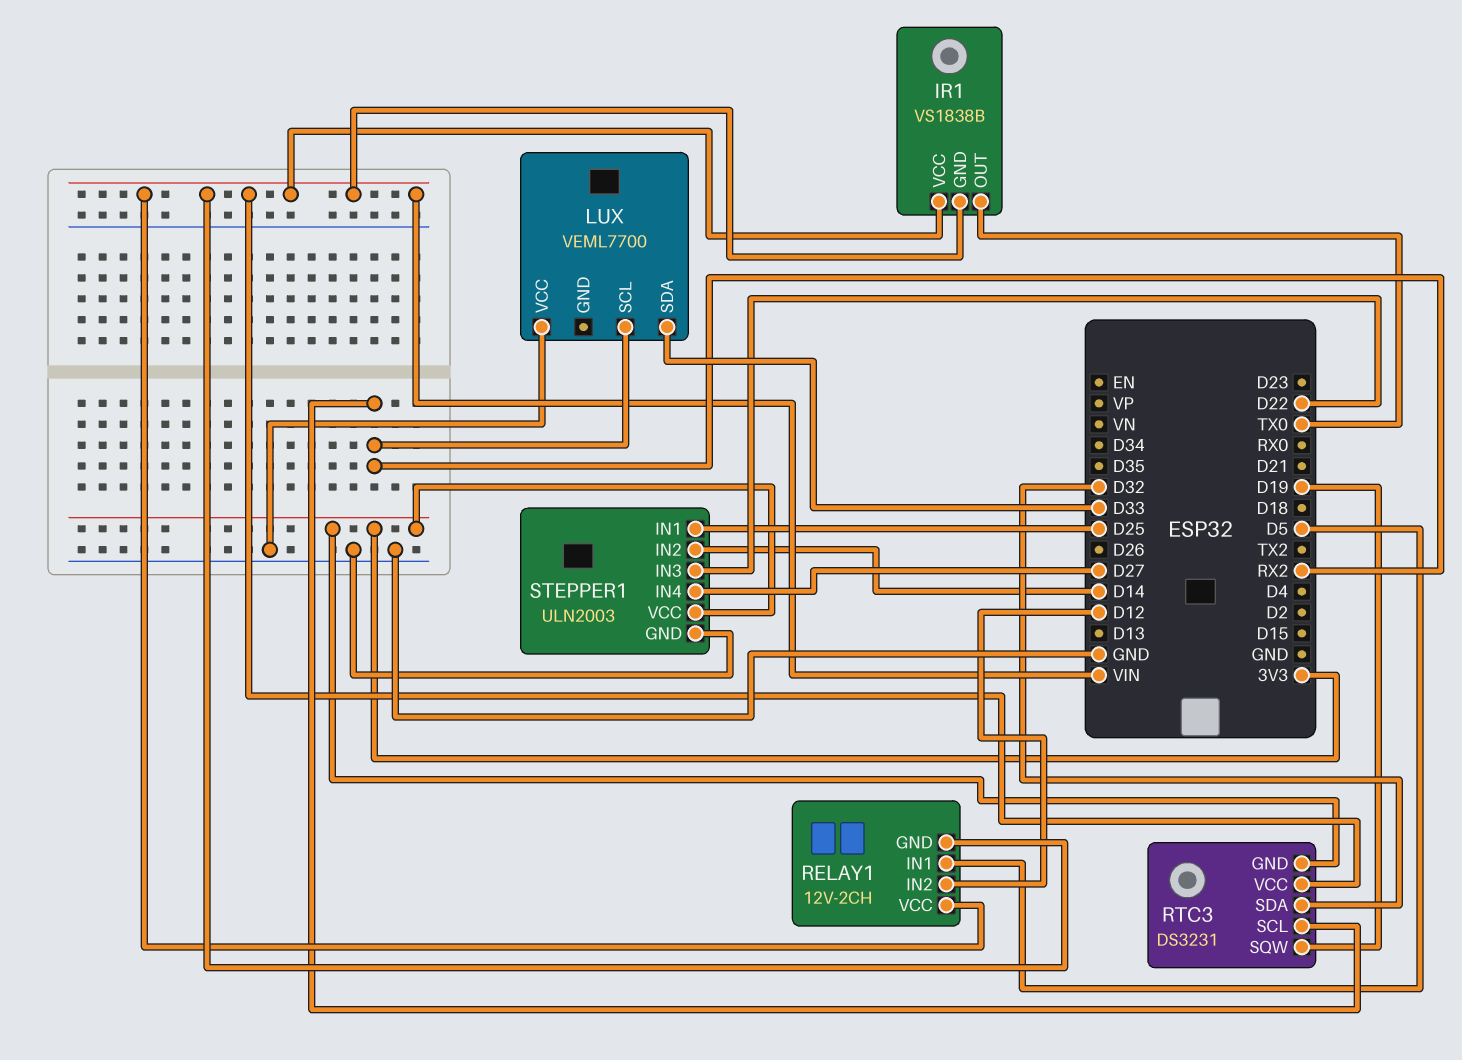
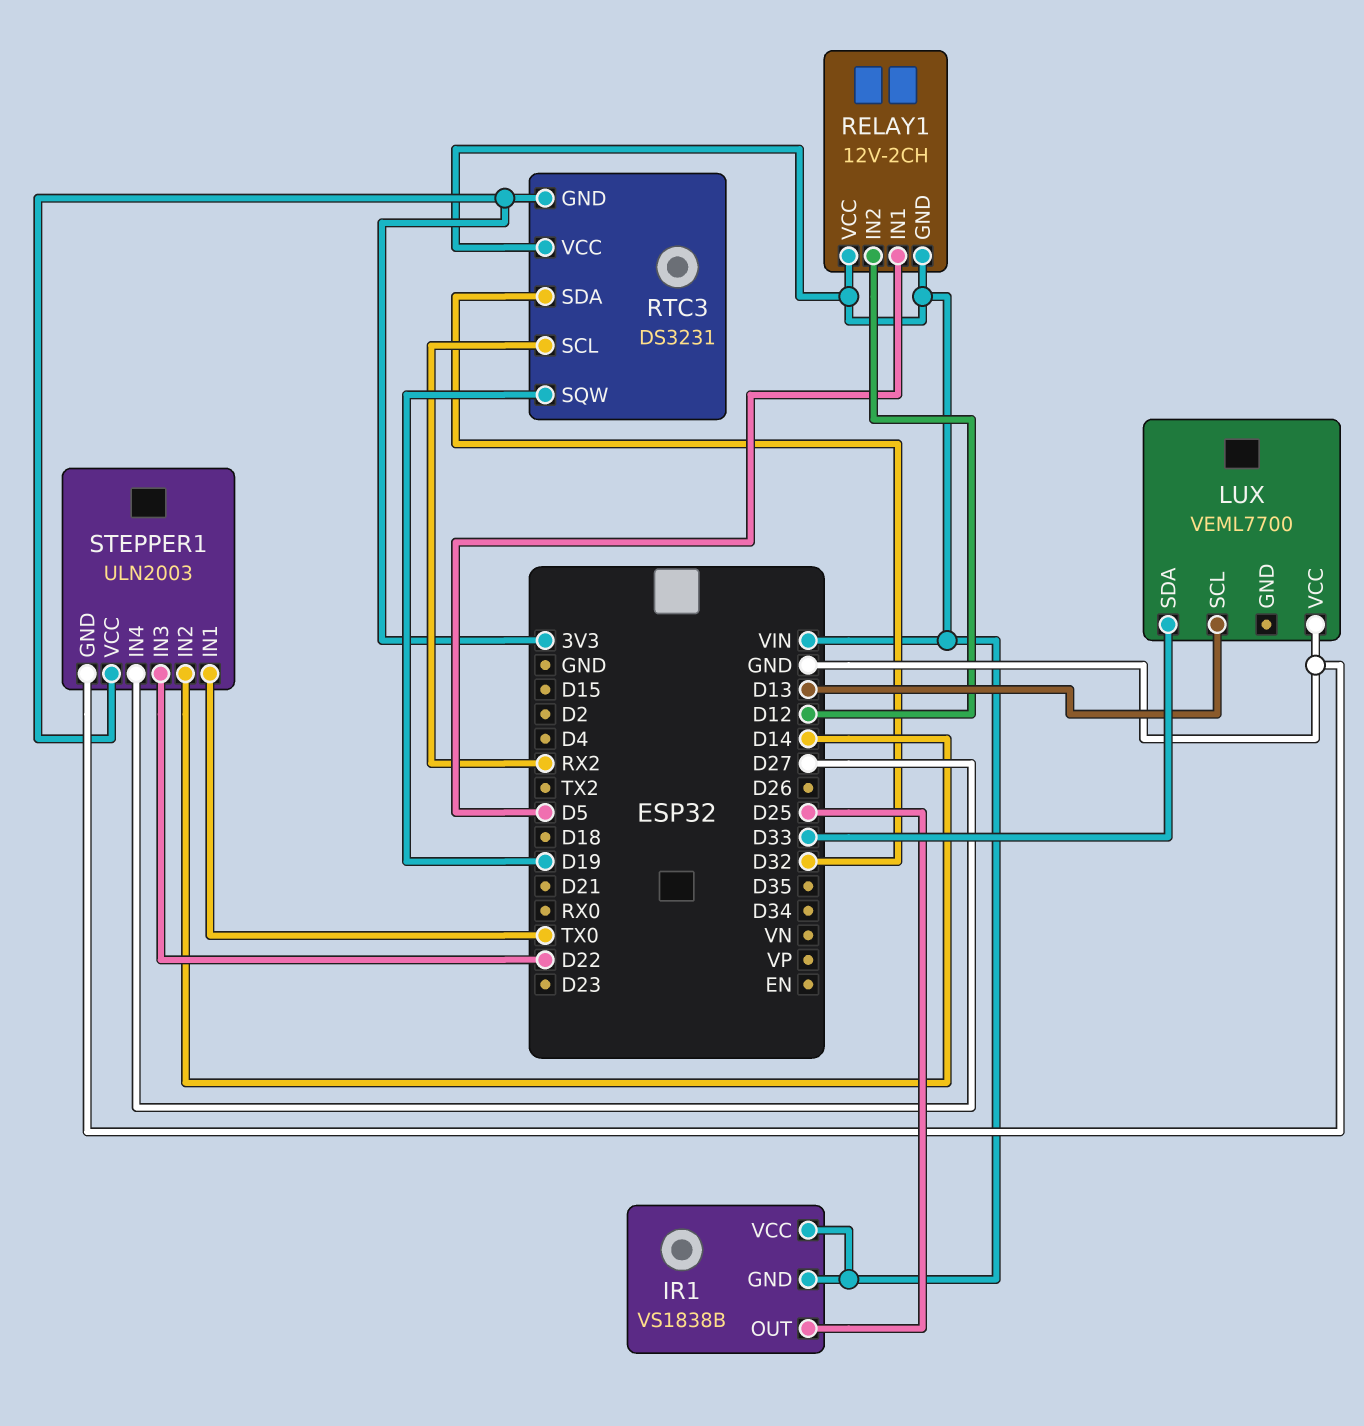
IR1 pin OUT: TX0 -> D25
LUX pin SCL: RX2 -> D13
STEPPER1 pin IN1: D25 -> TX0

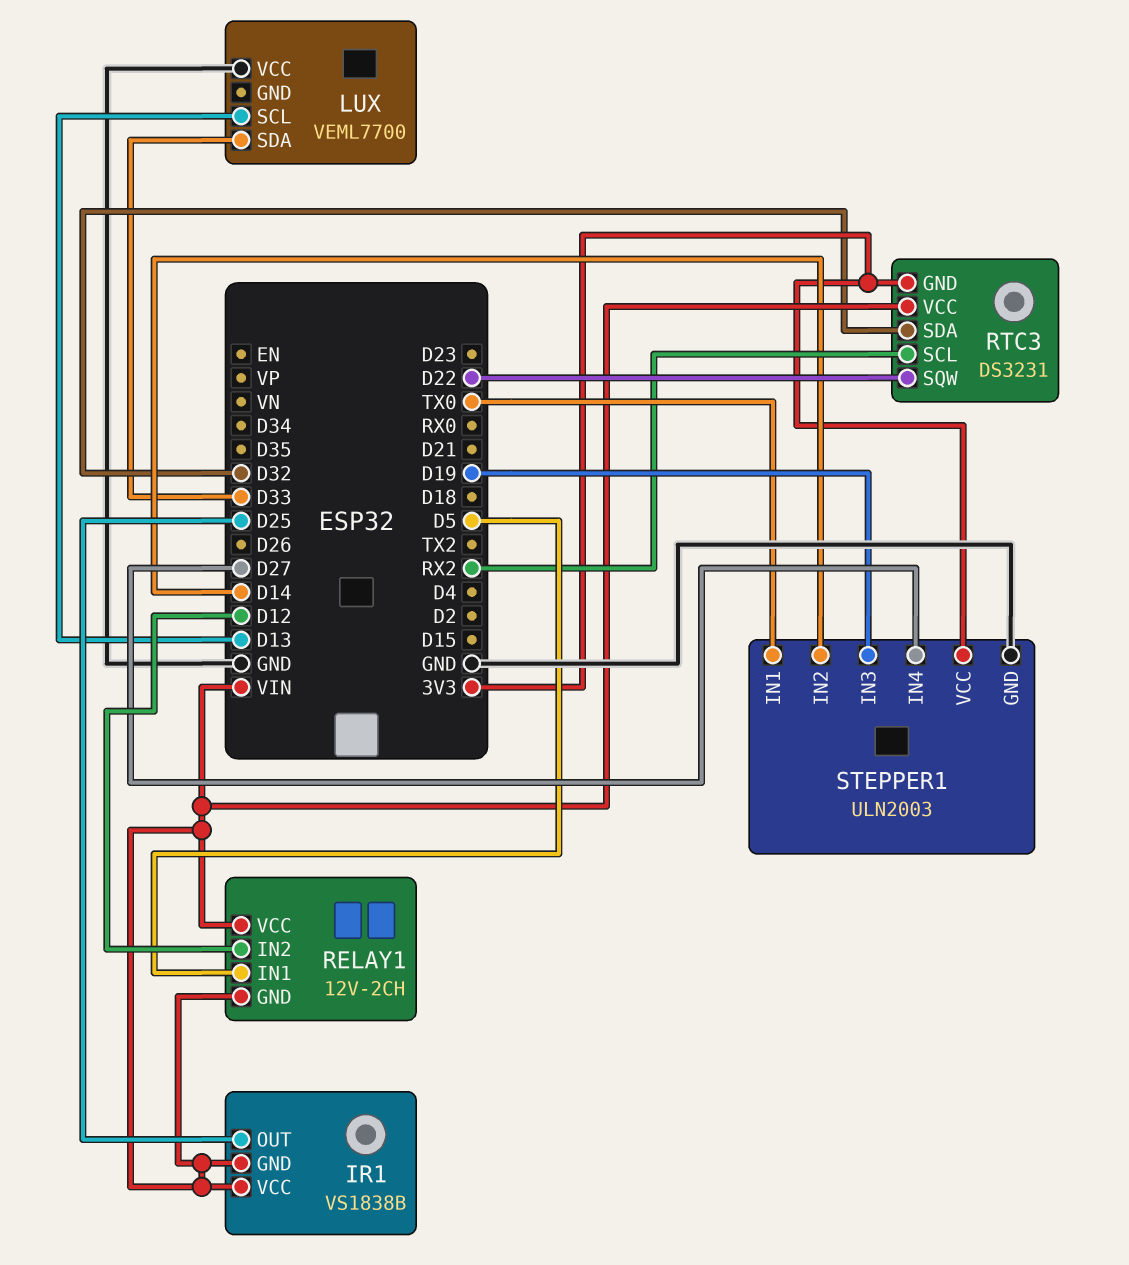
RTC3 pin SQW: D19 -> D22
STEPPER1 pin IN3: D22 -> D19

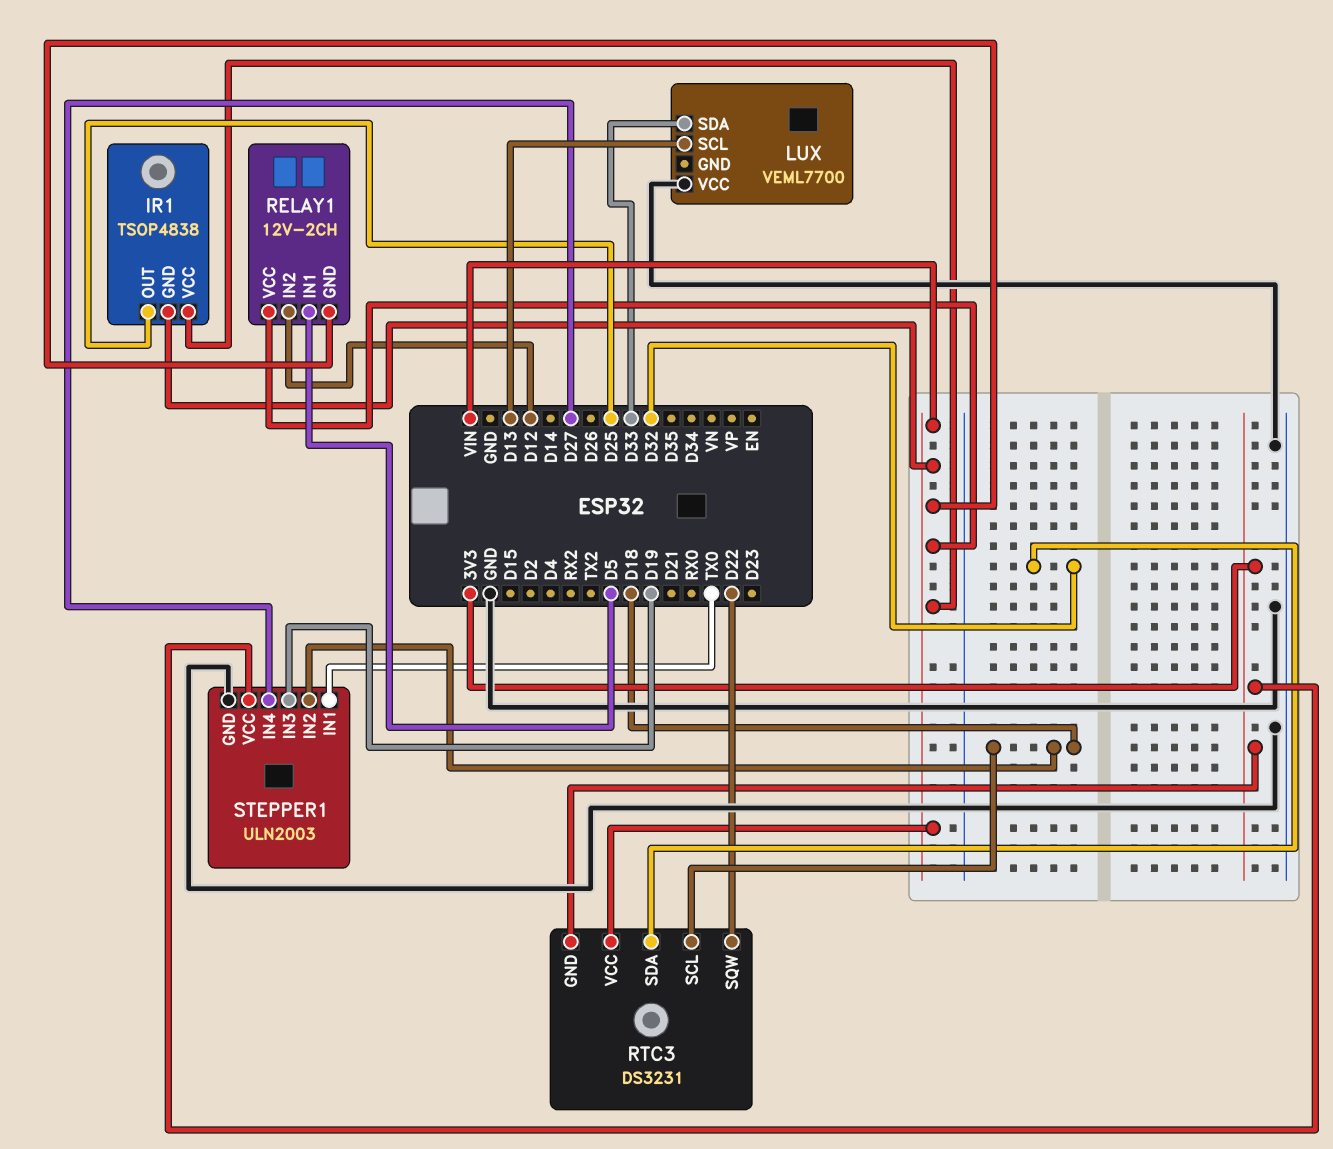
IR1: VS1838B -> TSOP4838
RTC3 pin SCL: RX2 -> D18
STEPPER1 pin IN2: D14 -> D18

